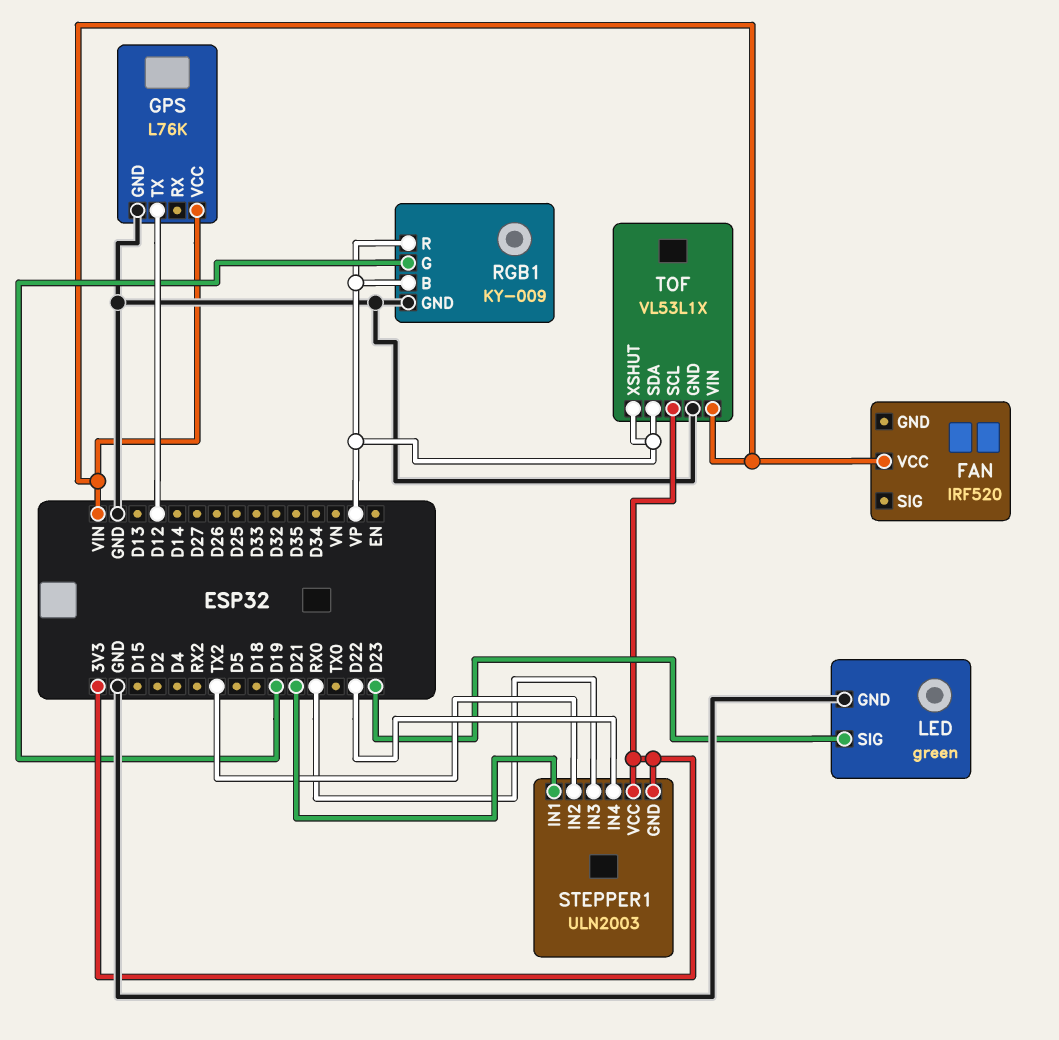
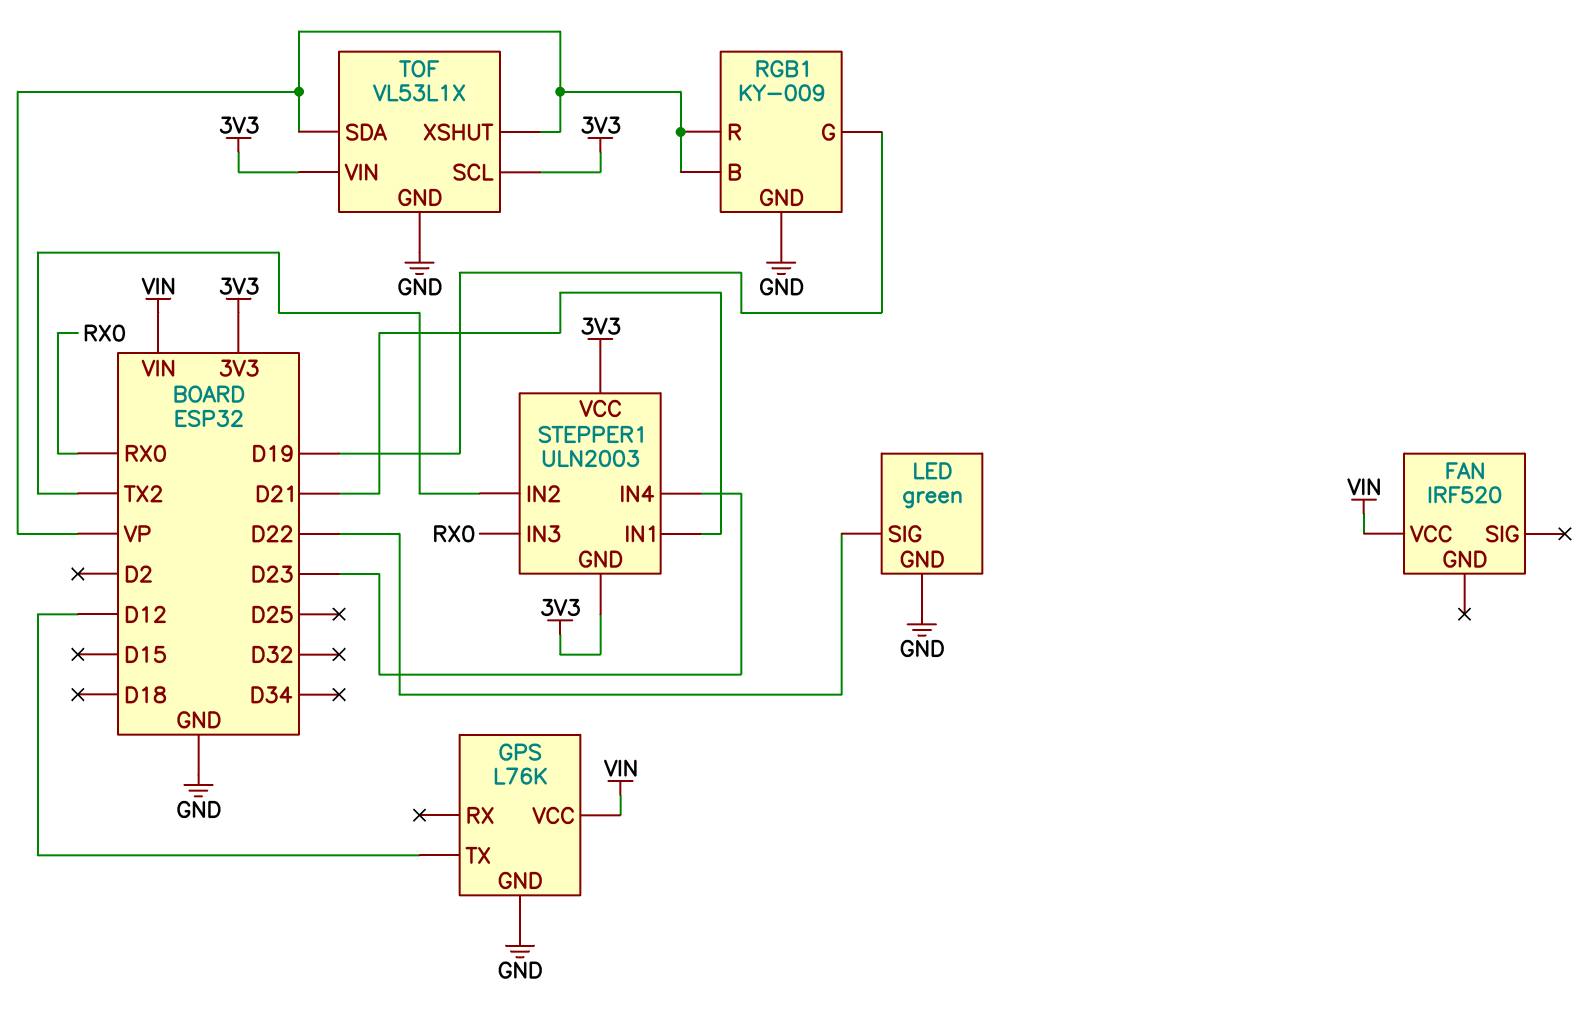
LED pin SIG: D23 -> D22
STEPPER1 pin IN4: D22 -> D23
TOF pin VIN: VIN -> 3V3

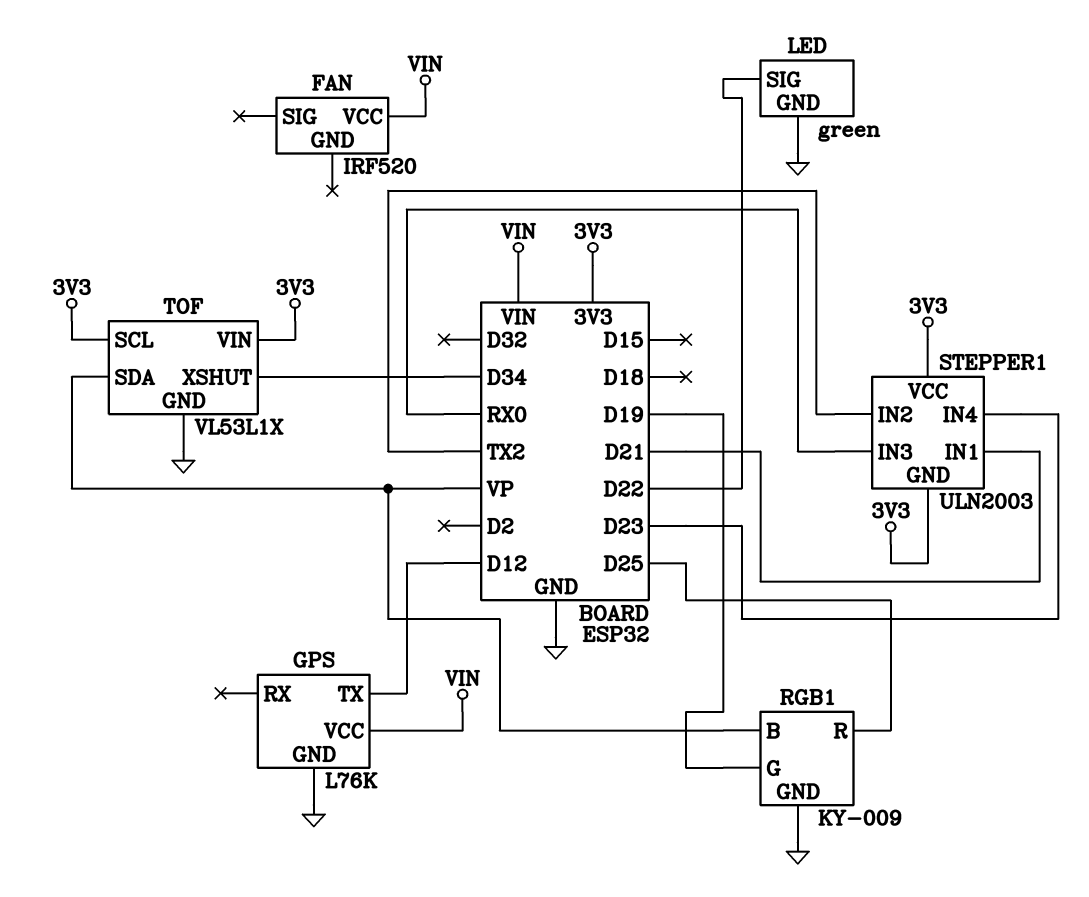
RGB1 pin R: VP -> D25
TOF pin XSHUT: VP -> D34

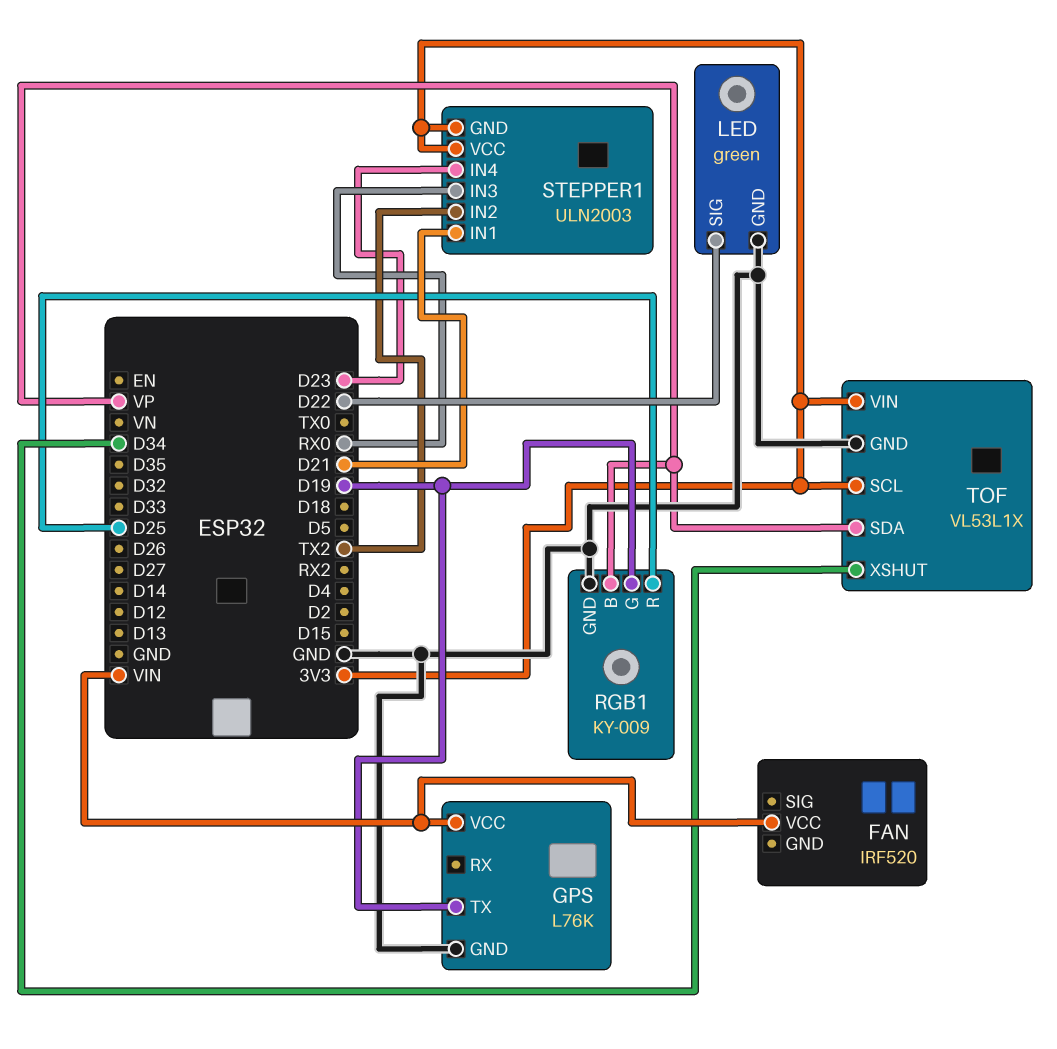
GPS pin TX: D12 -> D19

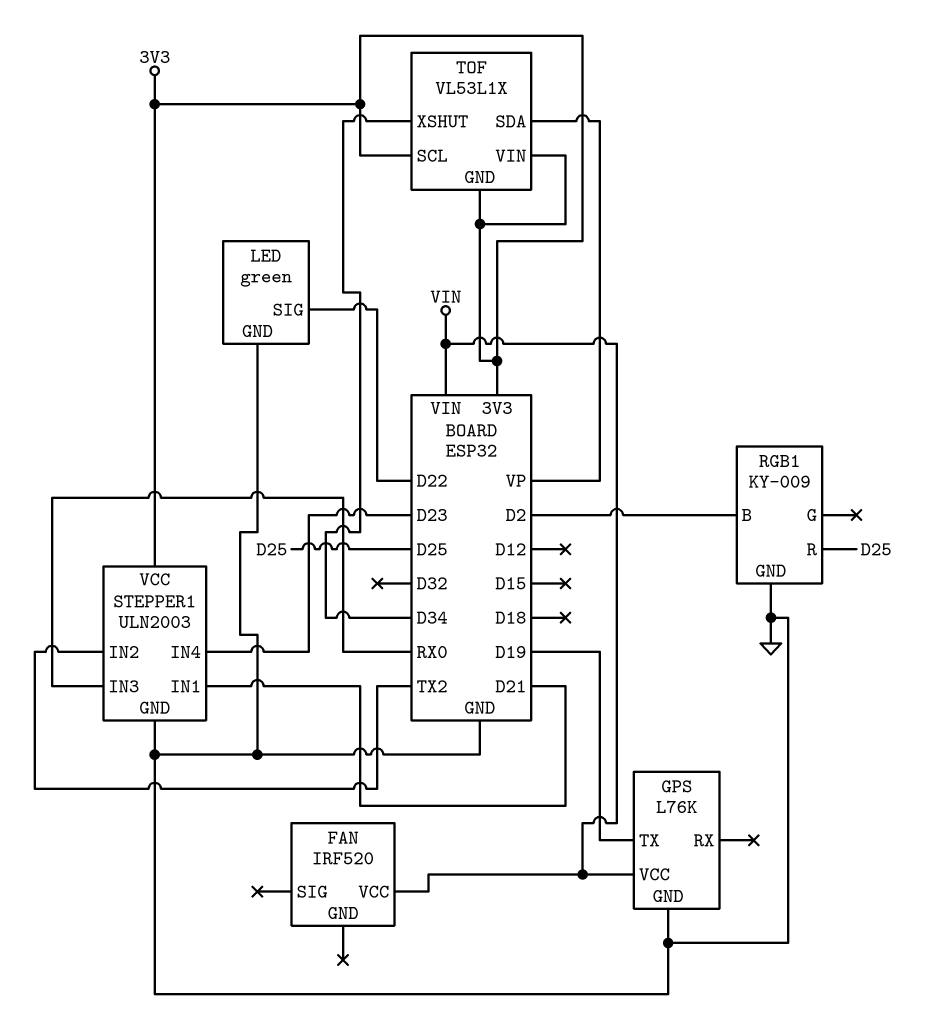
RGB1 pin B: VP -> D2
RGB1 pin G: D19 -> none
STEPPER1 pin GND: 3V3 -> GND
TOF pin GND: GND -> 3V3

